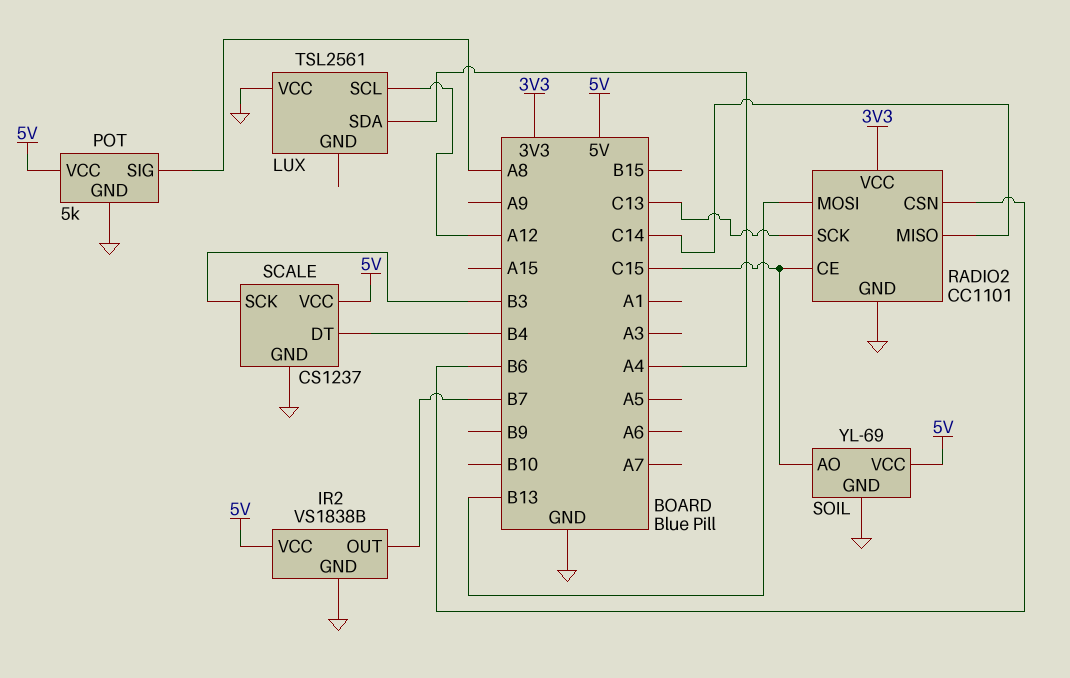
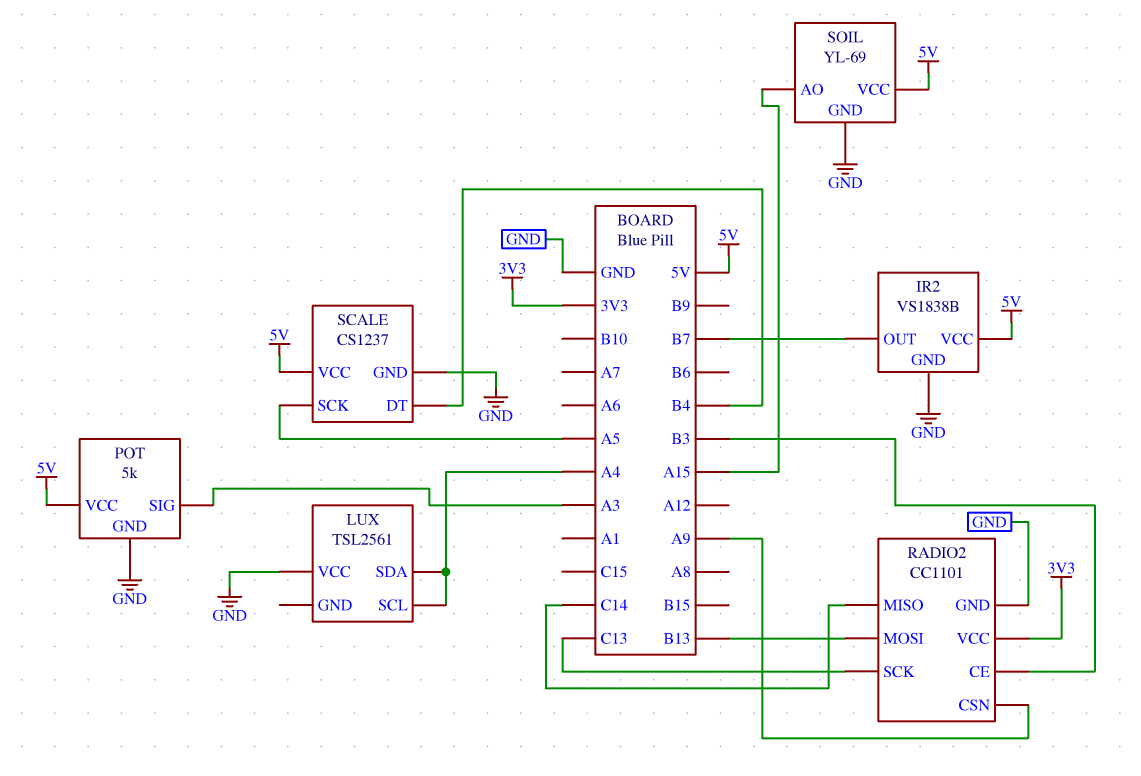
LUX pin SCL: A12 -> A4
POT pin SIG: A8 -> A3
RADIO2 pin CE: C15 -> B3
RADIO2 pin CSN: B6 -> A9
SCALE pin SCK: B3 -> A5
SOIL pin AO: C15 -> A15

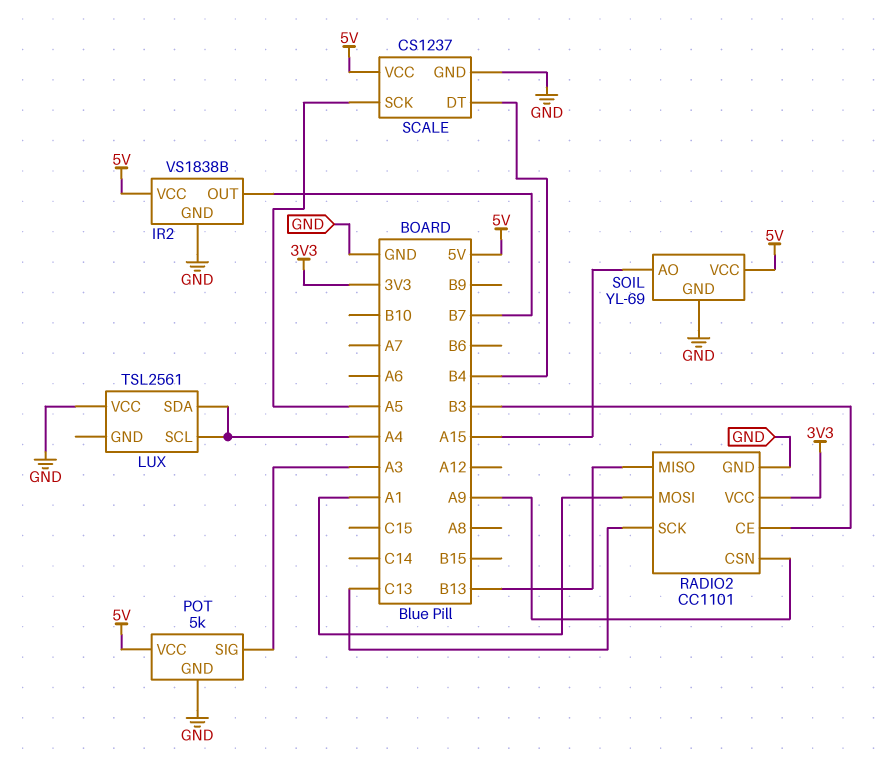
RADIO2 pin MISO: C14 -> B13
RADIO2 pin MOSI: B13 -> A1

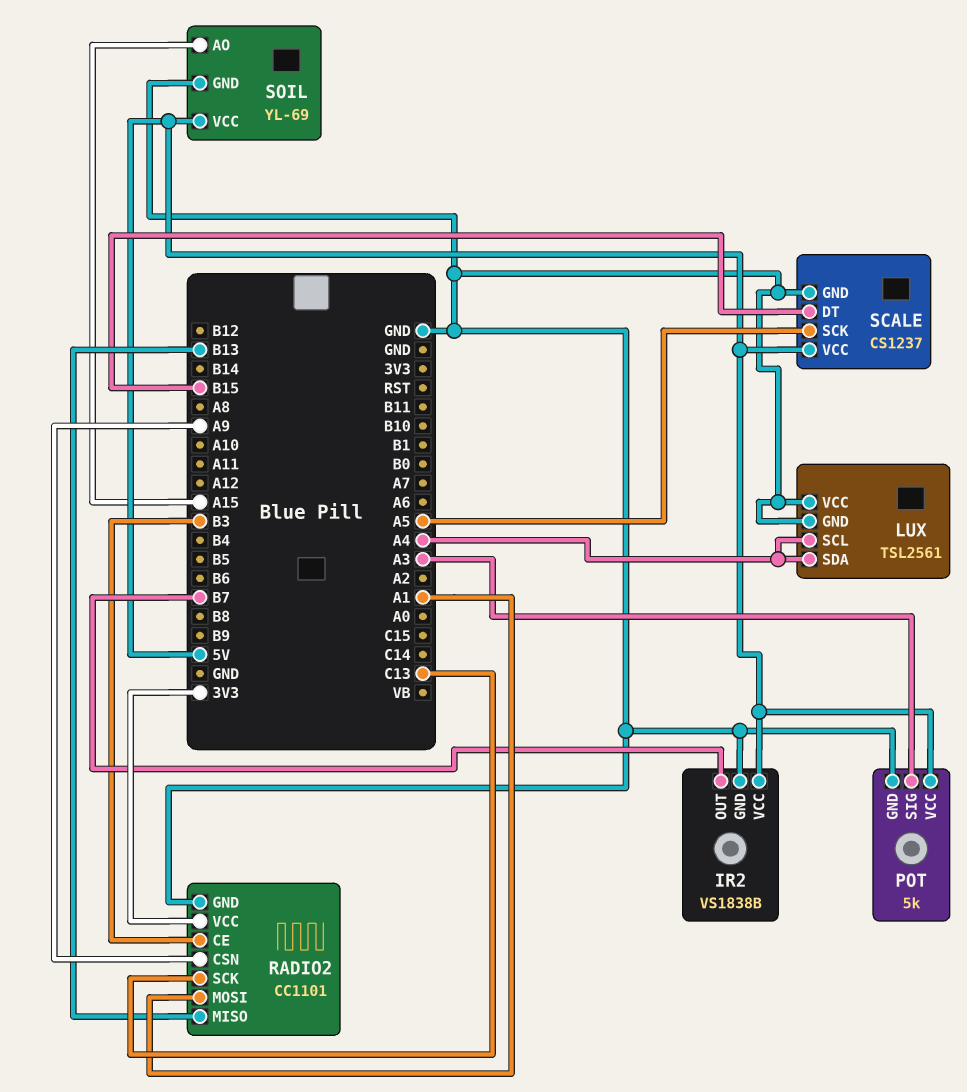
LUX pin GND: none -> GND
SCALE pin DT: B4 -> B15

